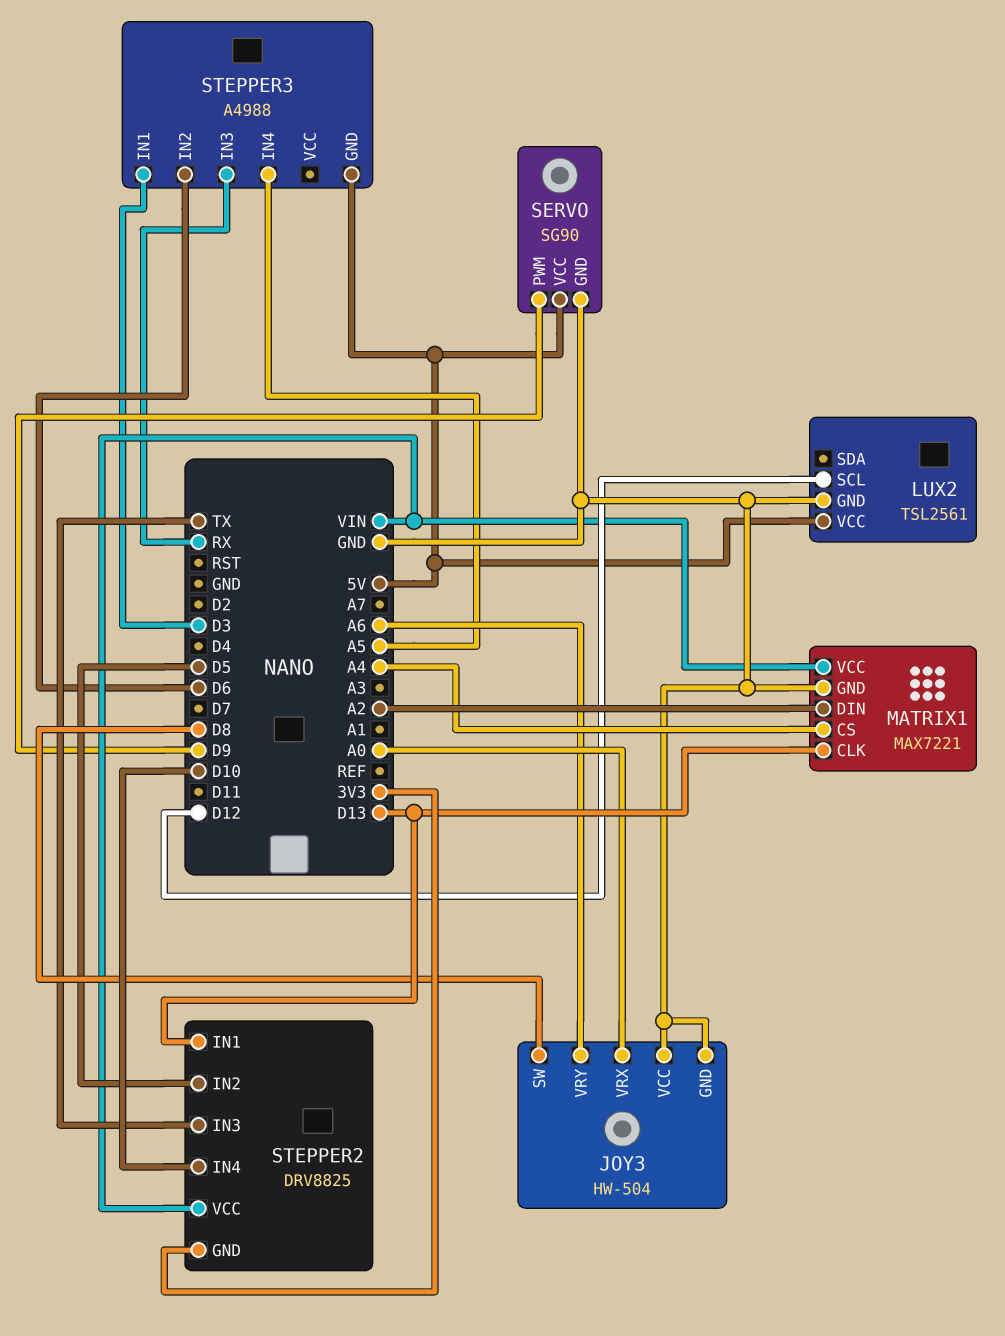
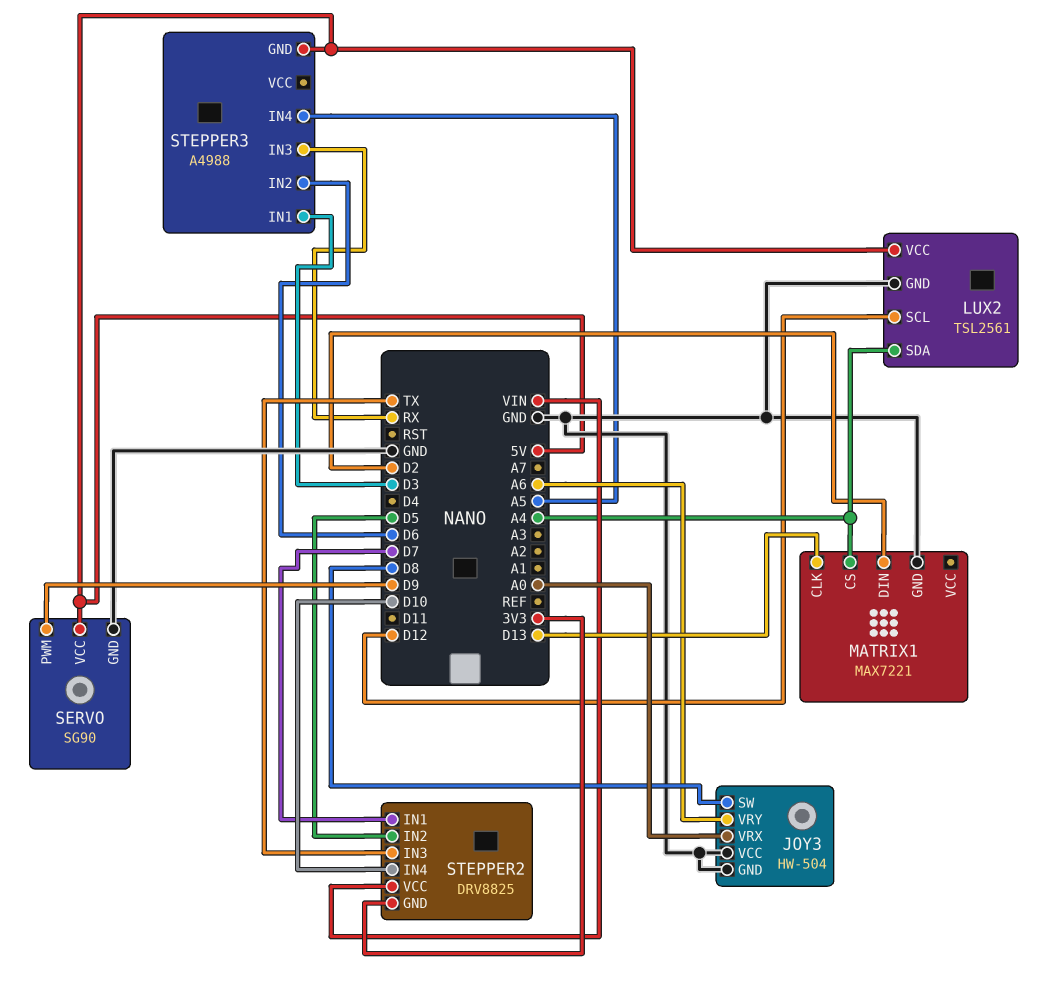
LUX2 pin SDA: none -> A4
MATRIX1 pin DIN: A2 -> D2
MATRIX1 pin VCC: VIN -> none
STEPPER2 pin IN1: D13 -> D7

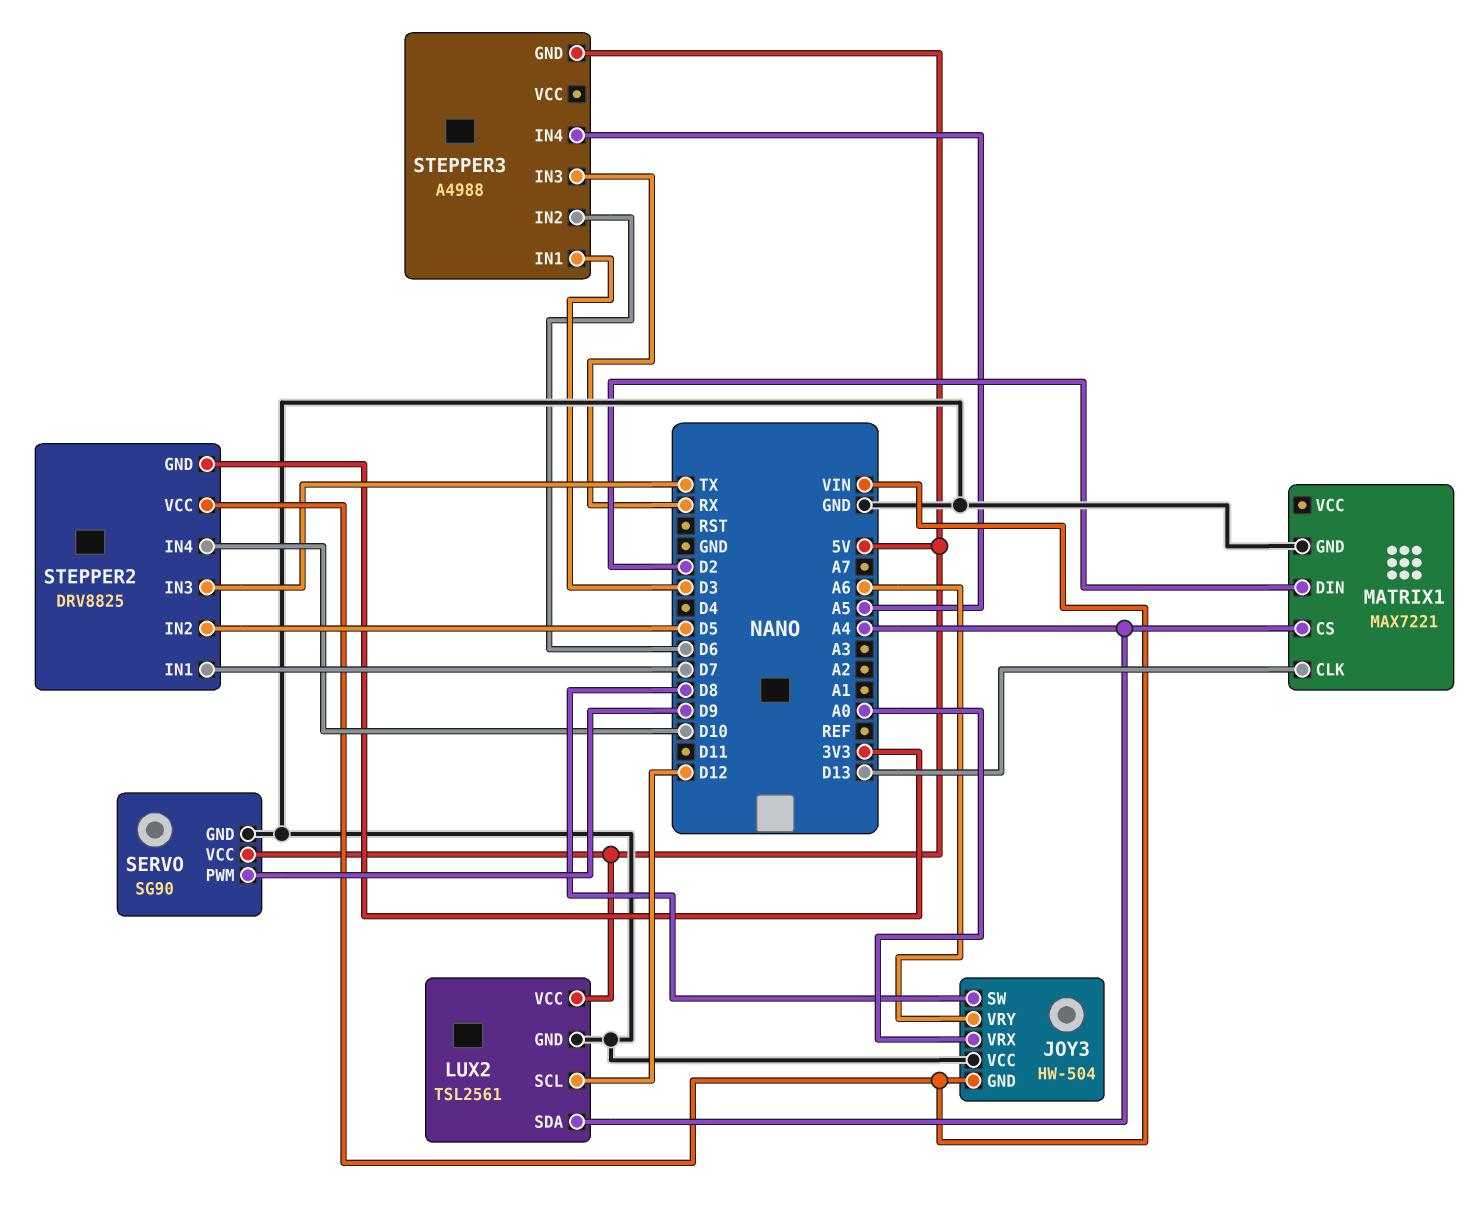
JOY3 pin GND: GND -> VIN

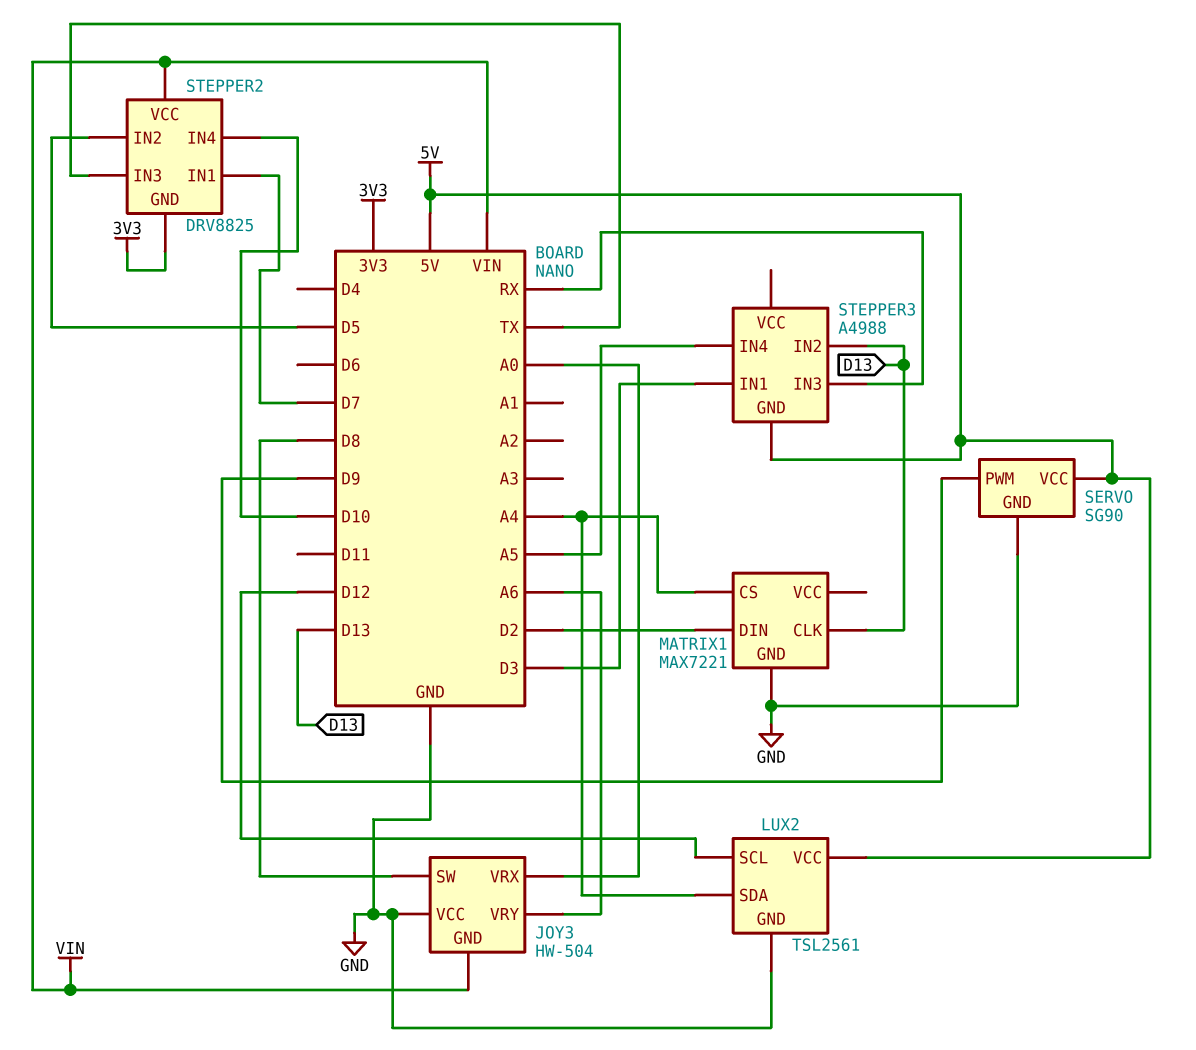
STEPPER3 pin IN2: D6 -> D13

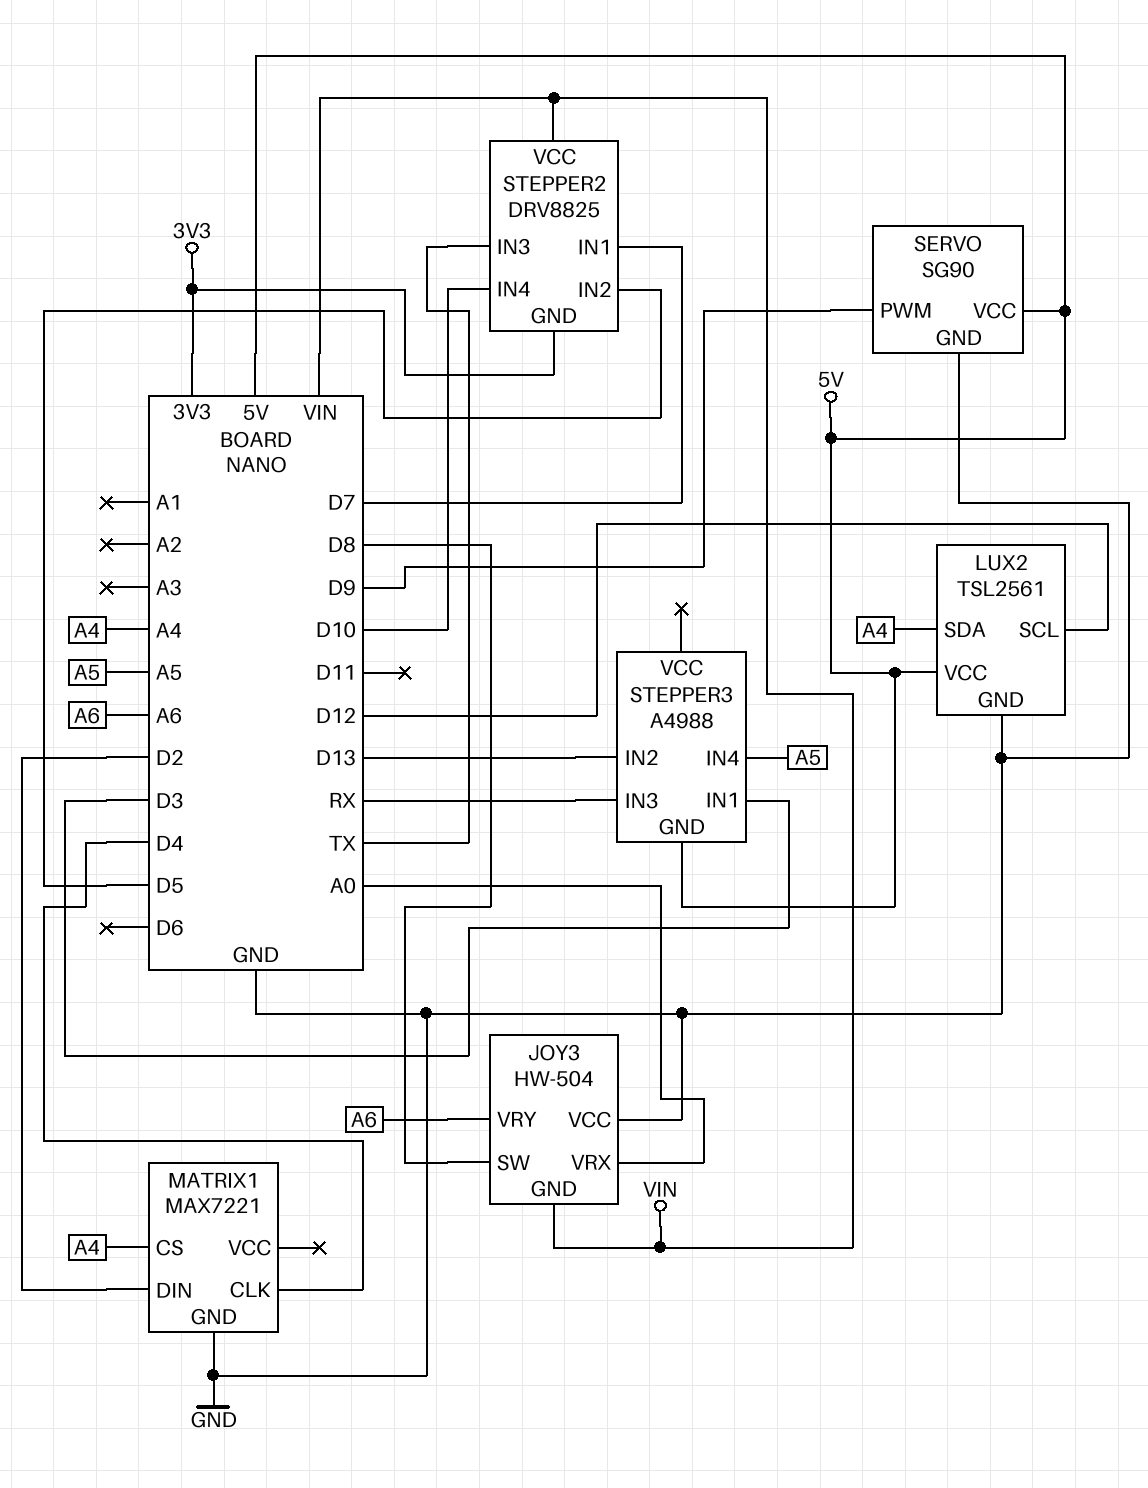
MATRIX1 pin CLK: D13 -> D4

